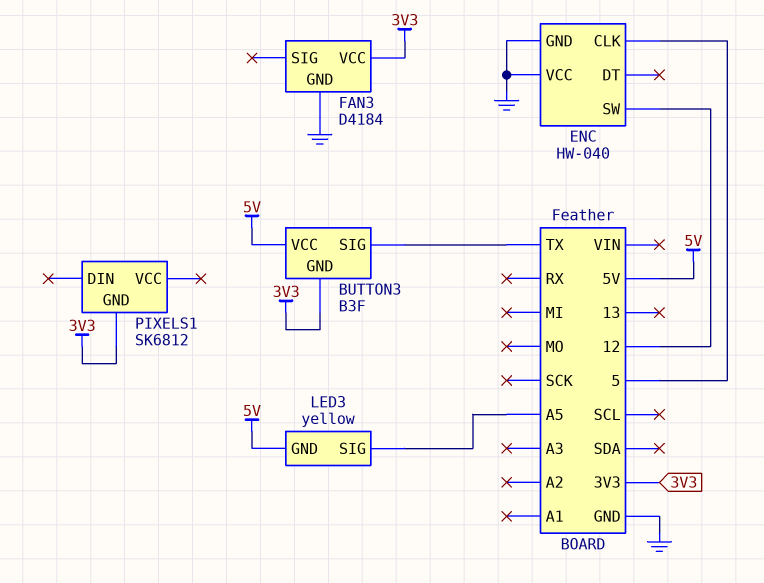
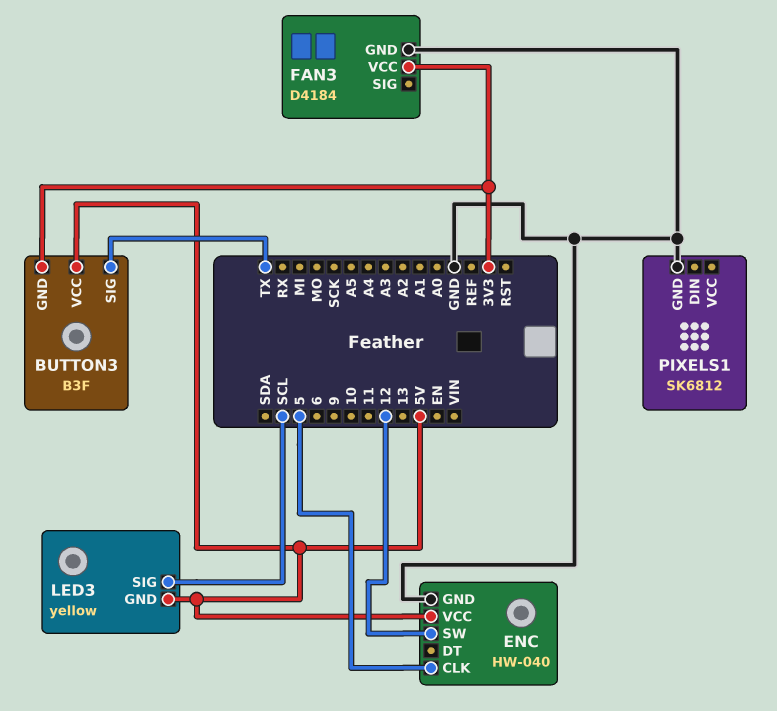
ENC pin VCC: GND -> 5V
LED3 pin SIG: A5 -> SCL
PIXELS1 pin GND: 3V3 -> GND

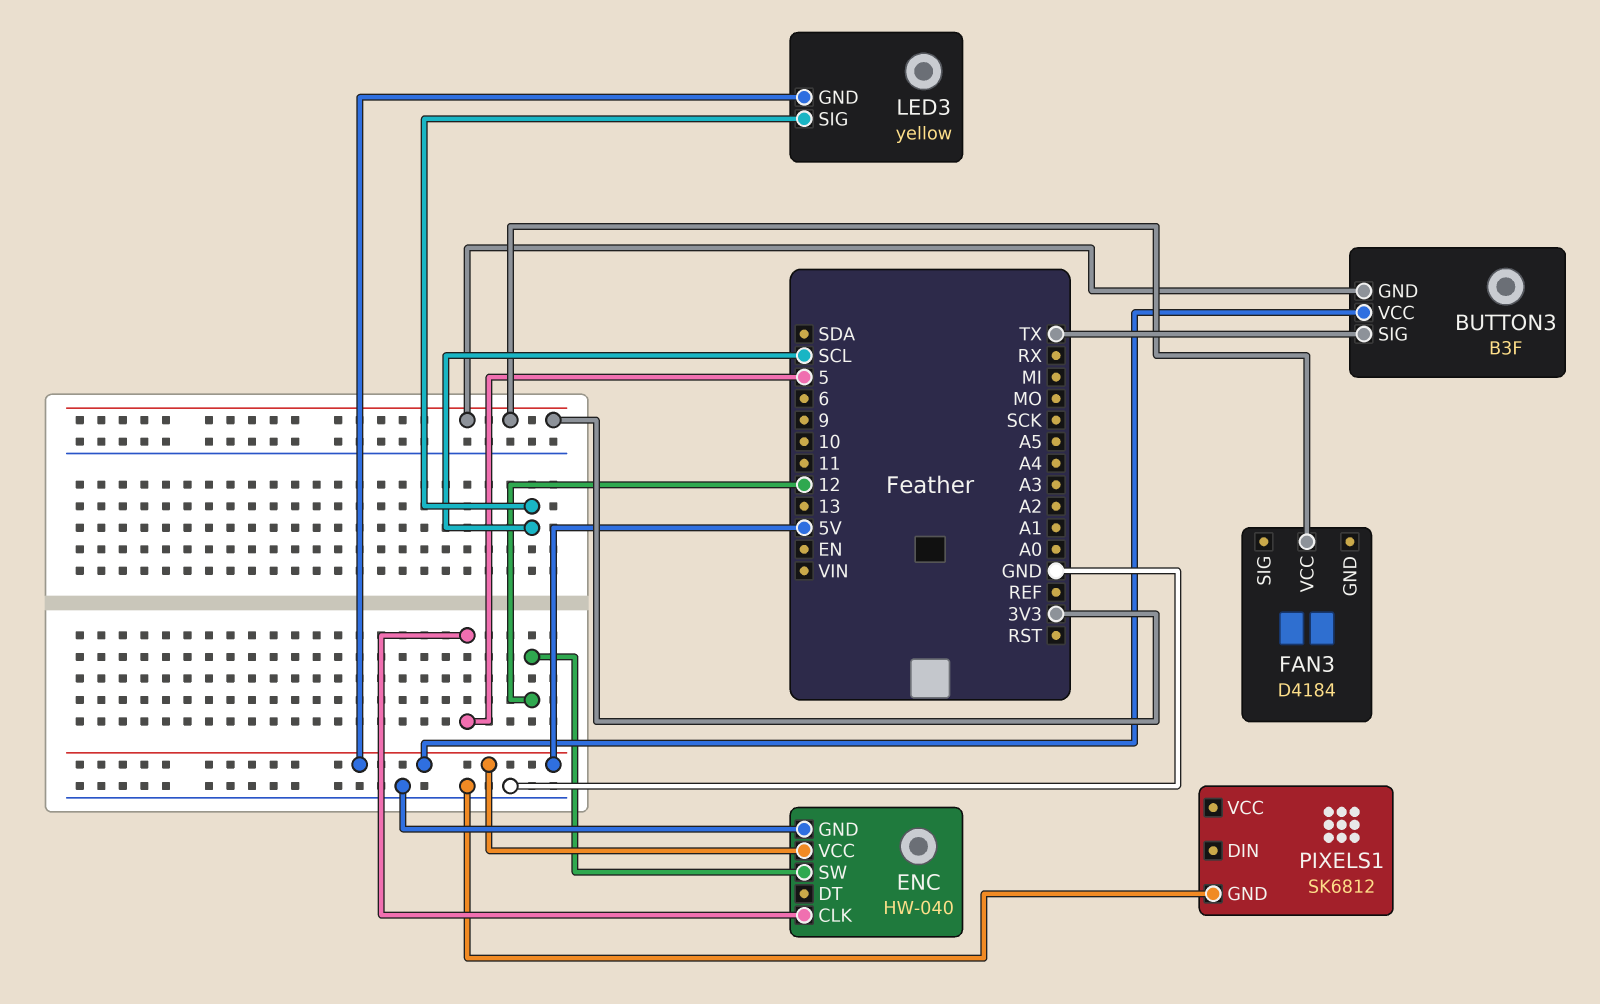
FAN3 pin GND: GND -> none

